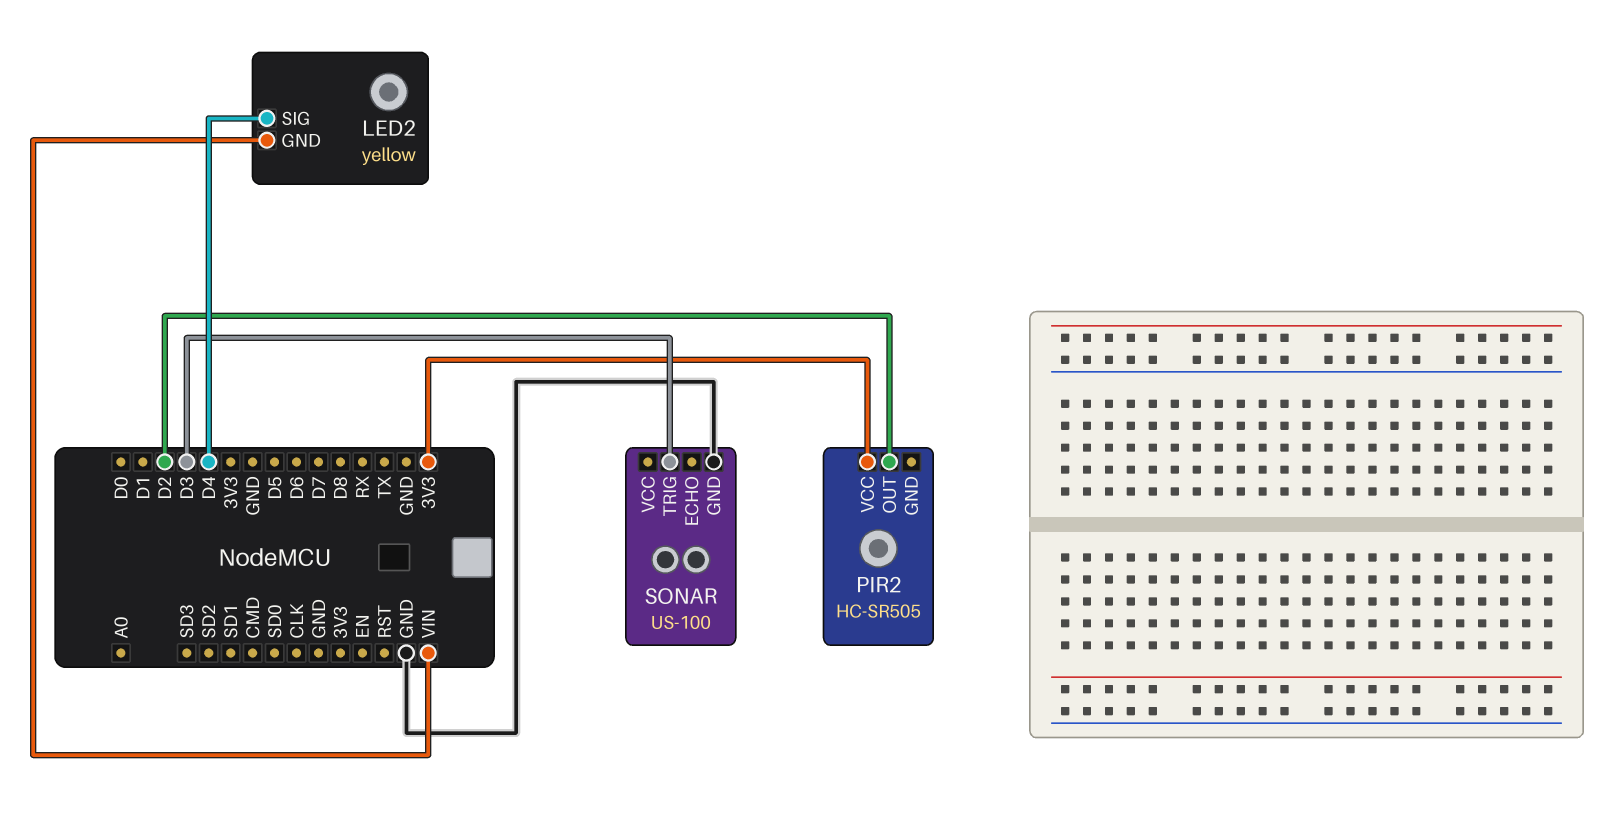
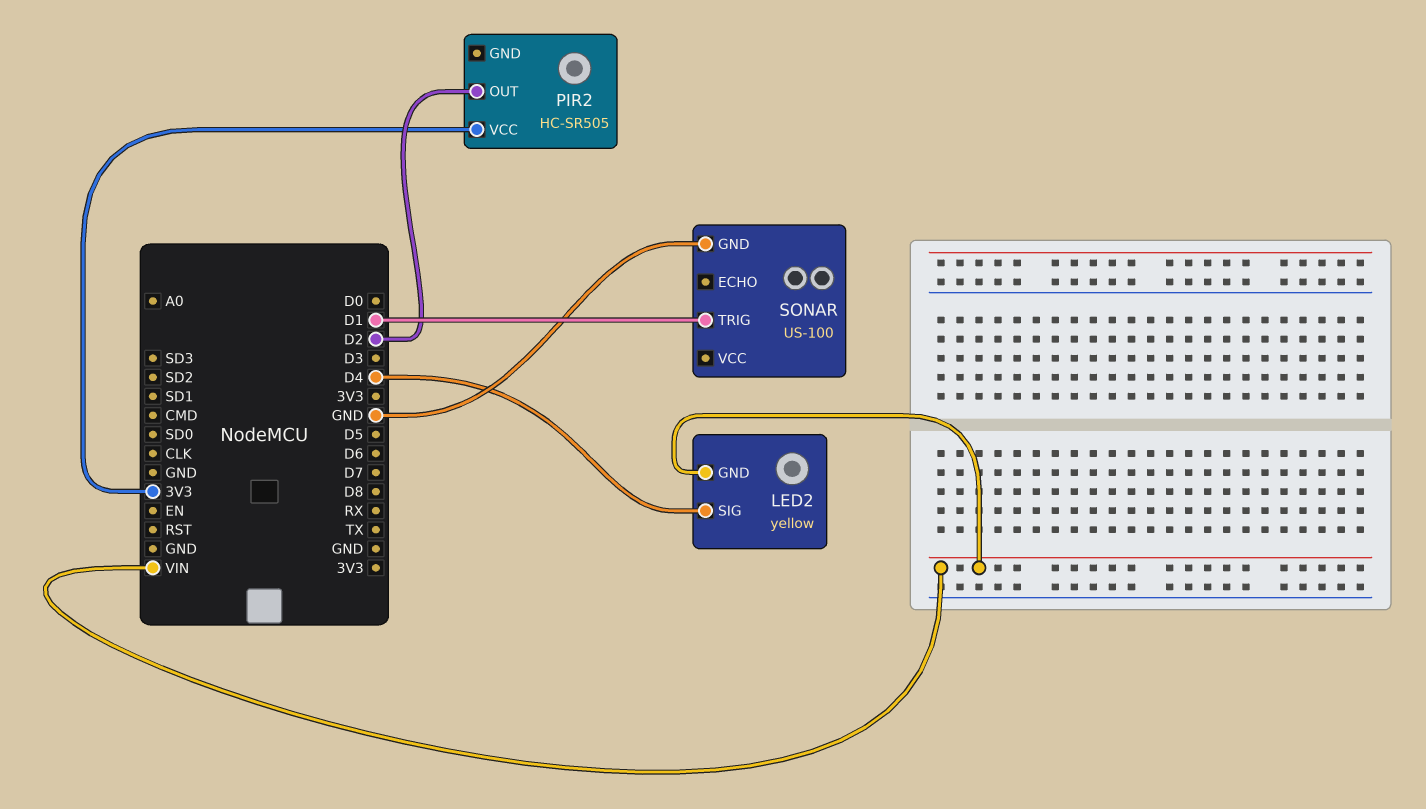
SONAR pin TRIG: D3 -> D1

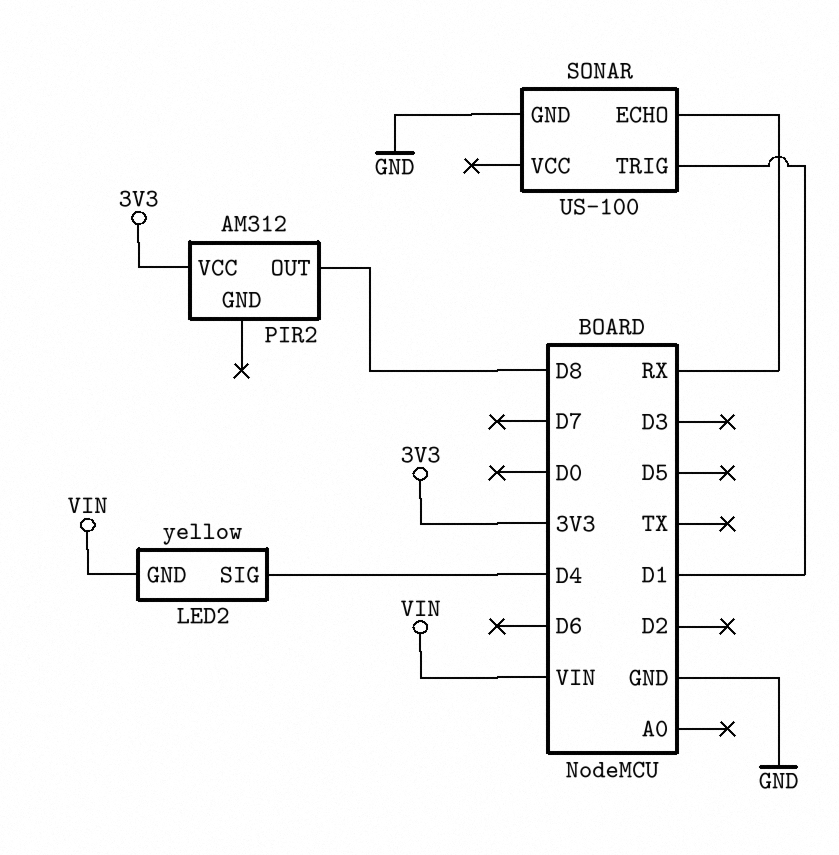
PIR2: HC-SR505 -> AM312
PIR2 pin OUT: D2 -> D8
SONAR pin ECHO: none -> RX

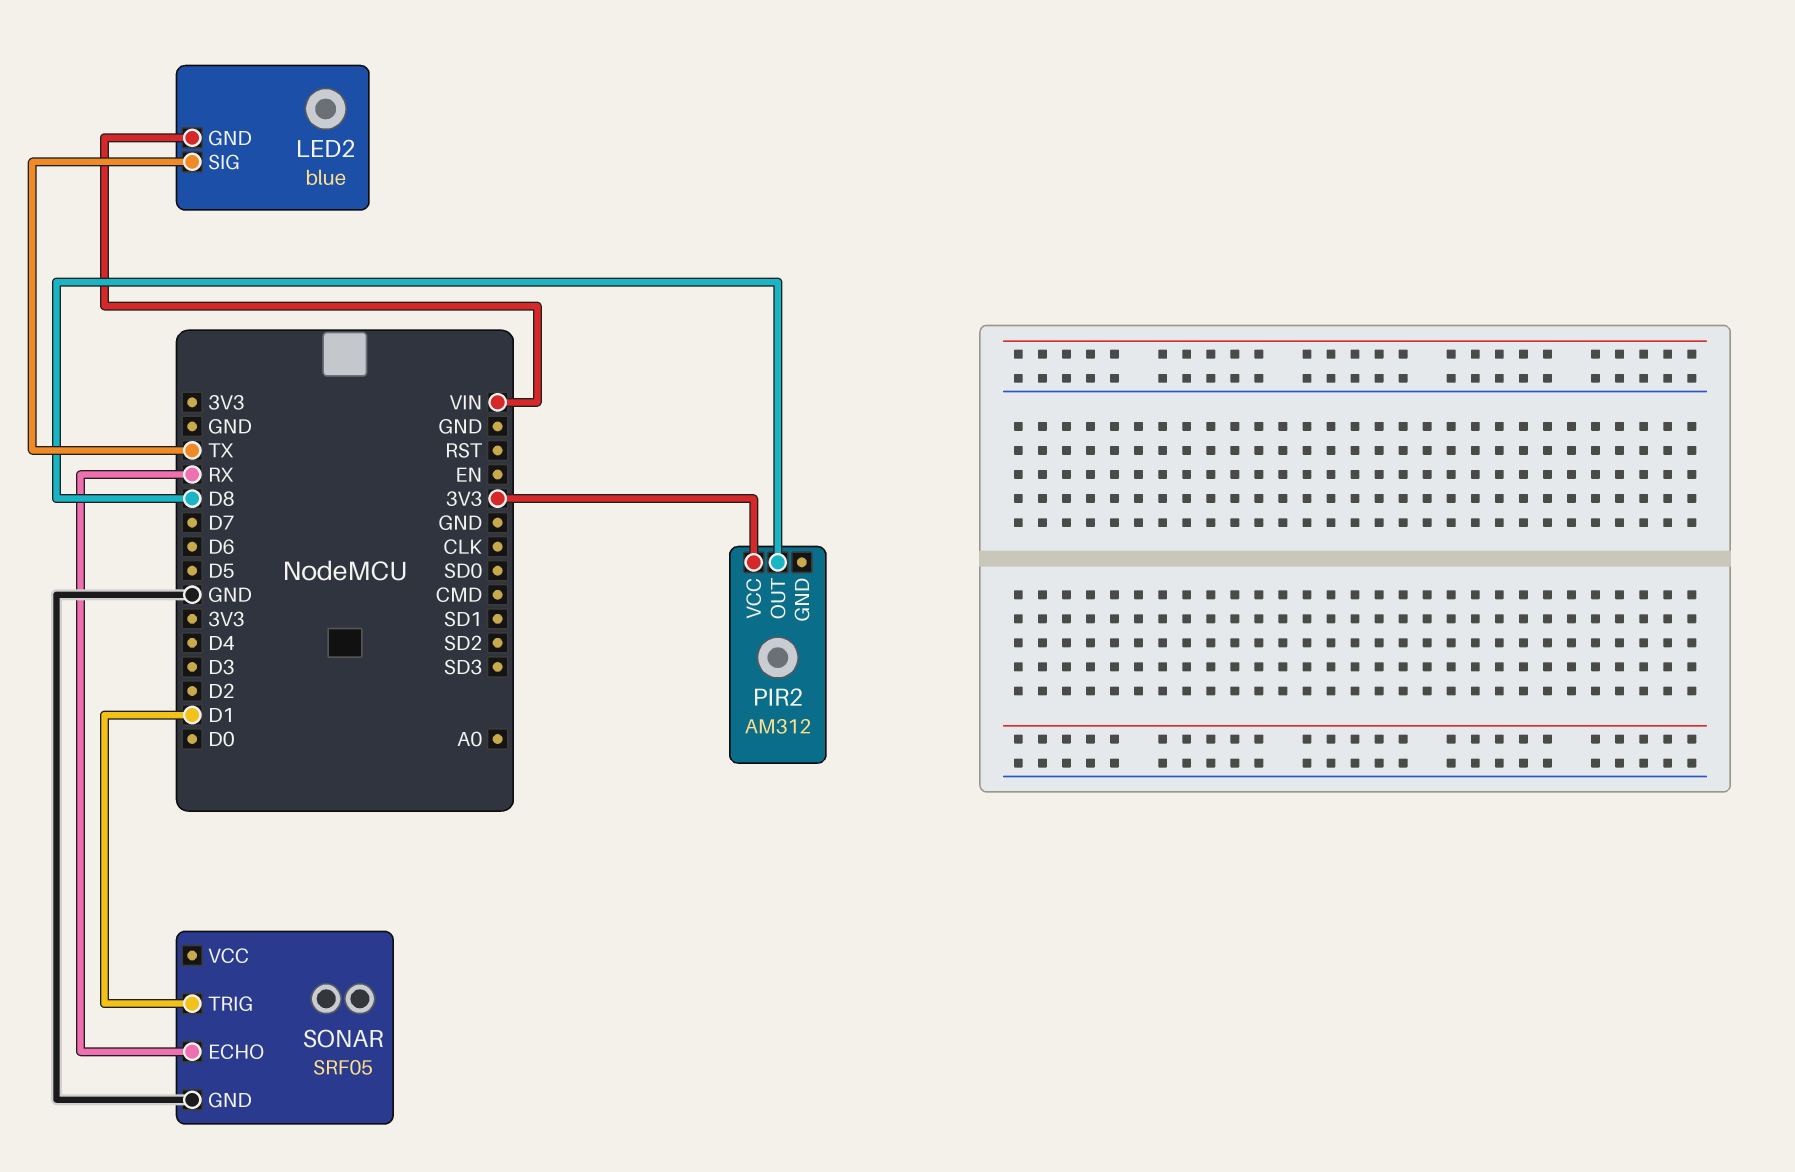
LED2: yellow -> blue
LED2 pin SIG: D4 -> TX
SONAR: US-100 -> SRF05

